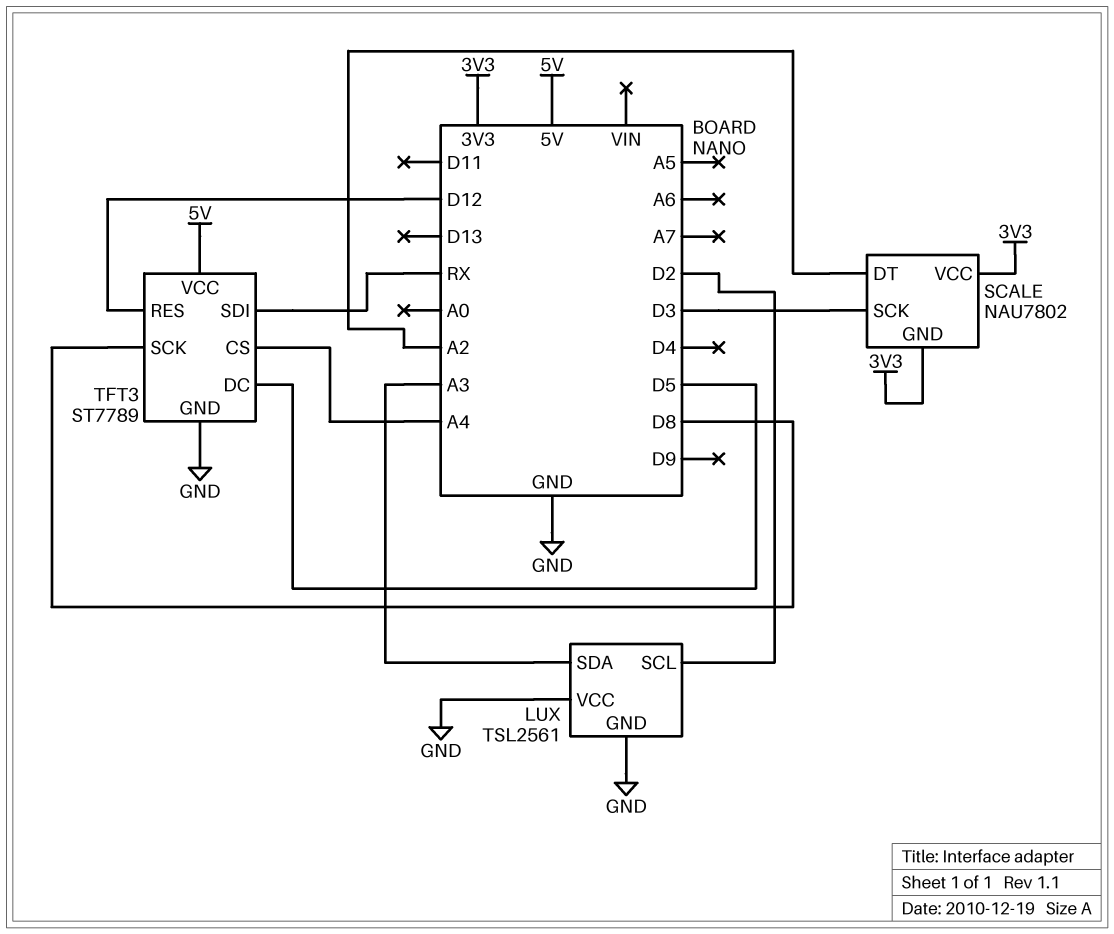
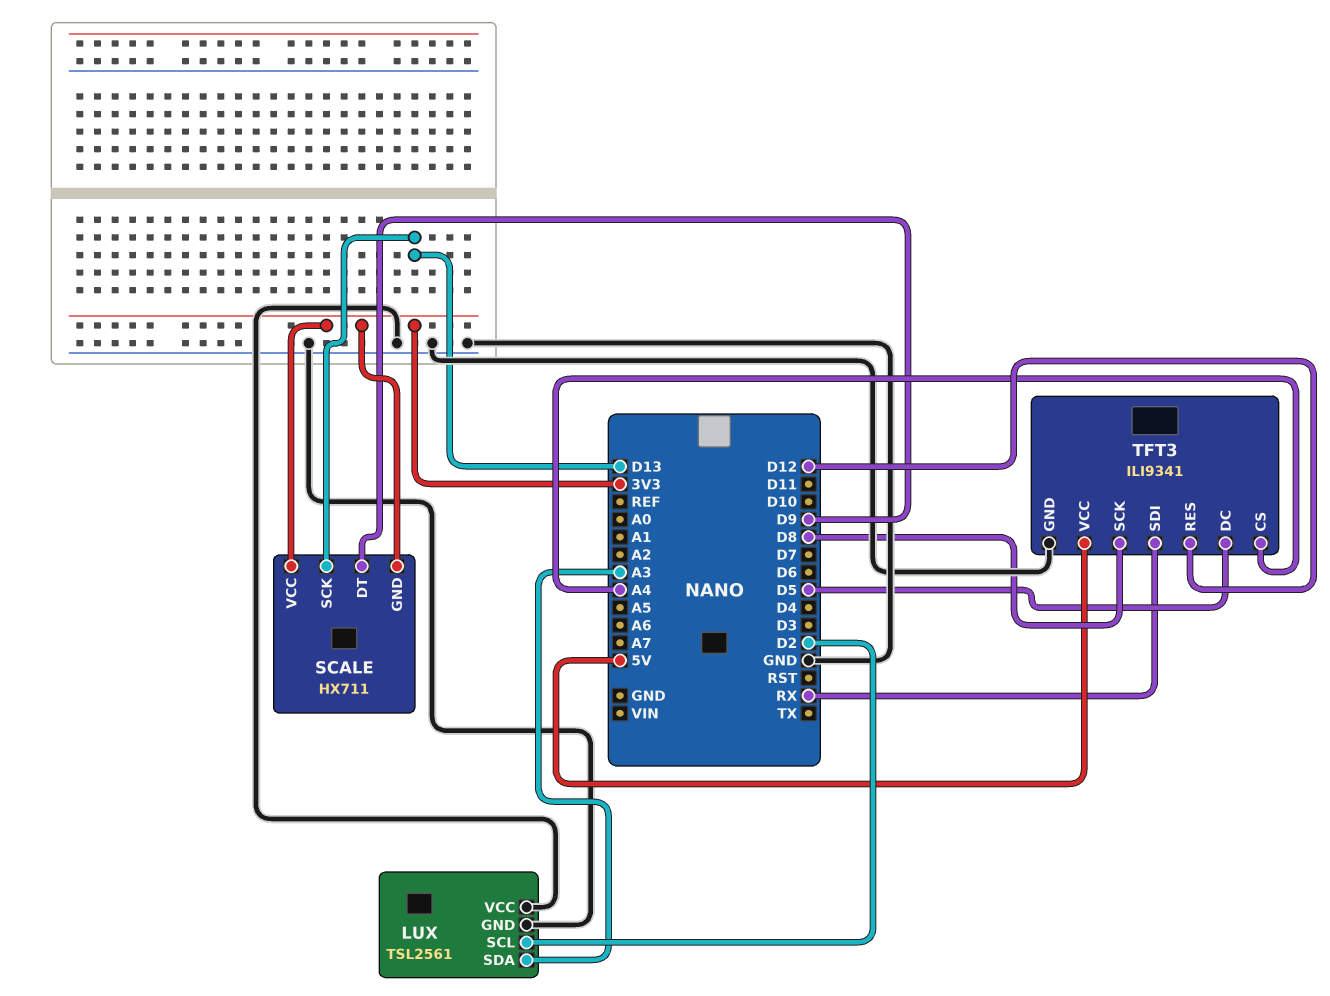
SCALE: NAU7802 -> HX711
SCALE pin DT: A2 -> D9
SCALE pin SCK: D3 -> D13
TFT3: ST7789 -> ILI9341

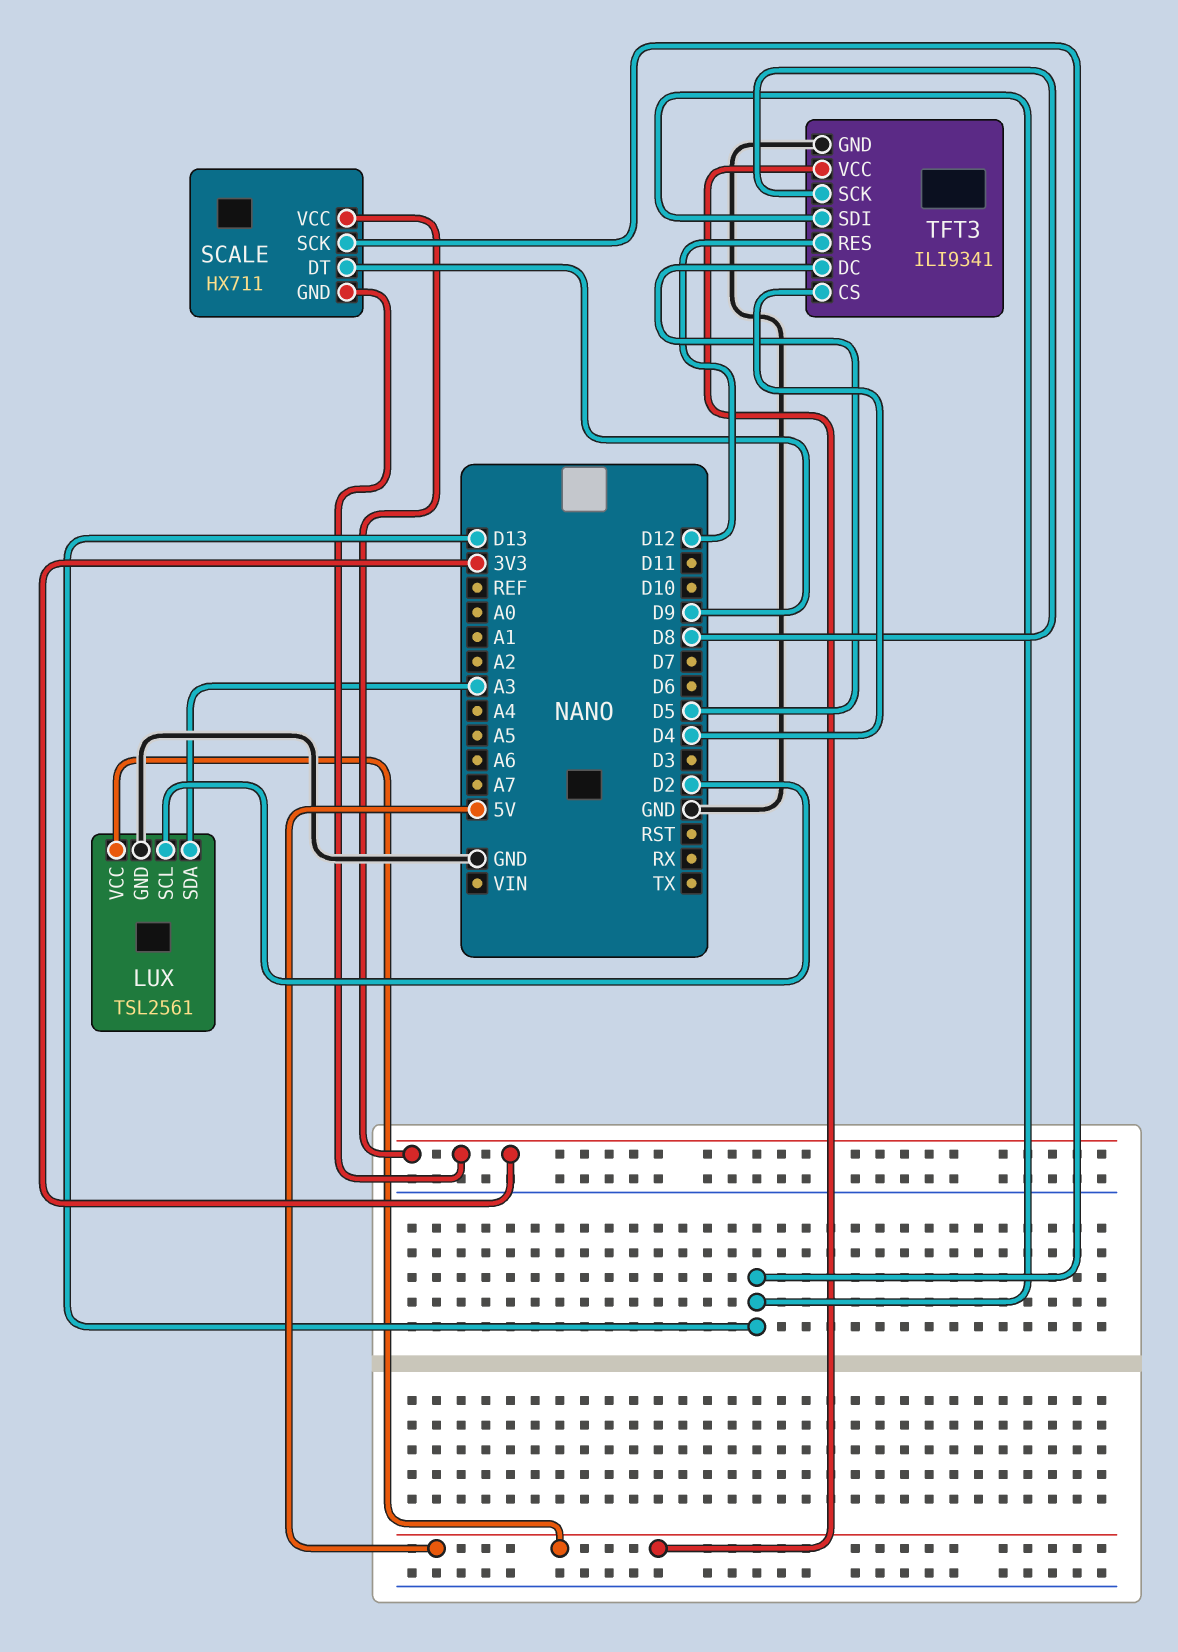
LUX pin VCC: GND -> 5V
TFT3 pin CS: A4 -> D4
TFT3 pin SDI: RX -> D13

